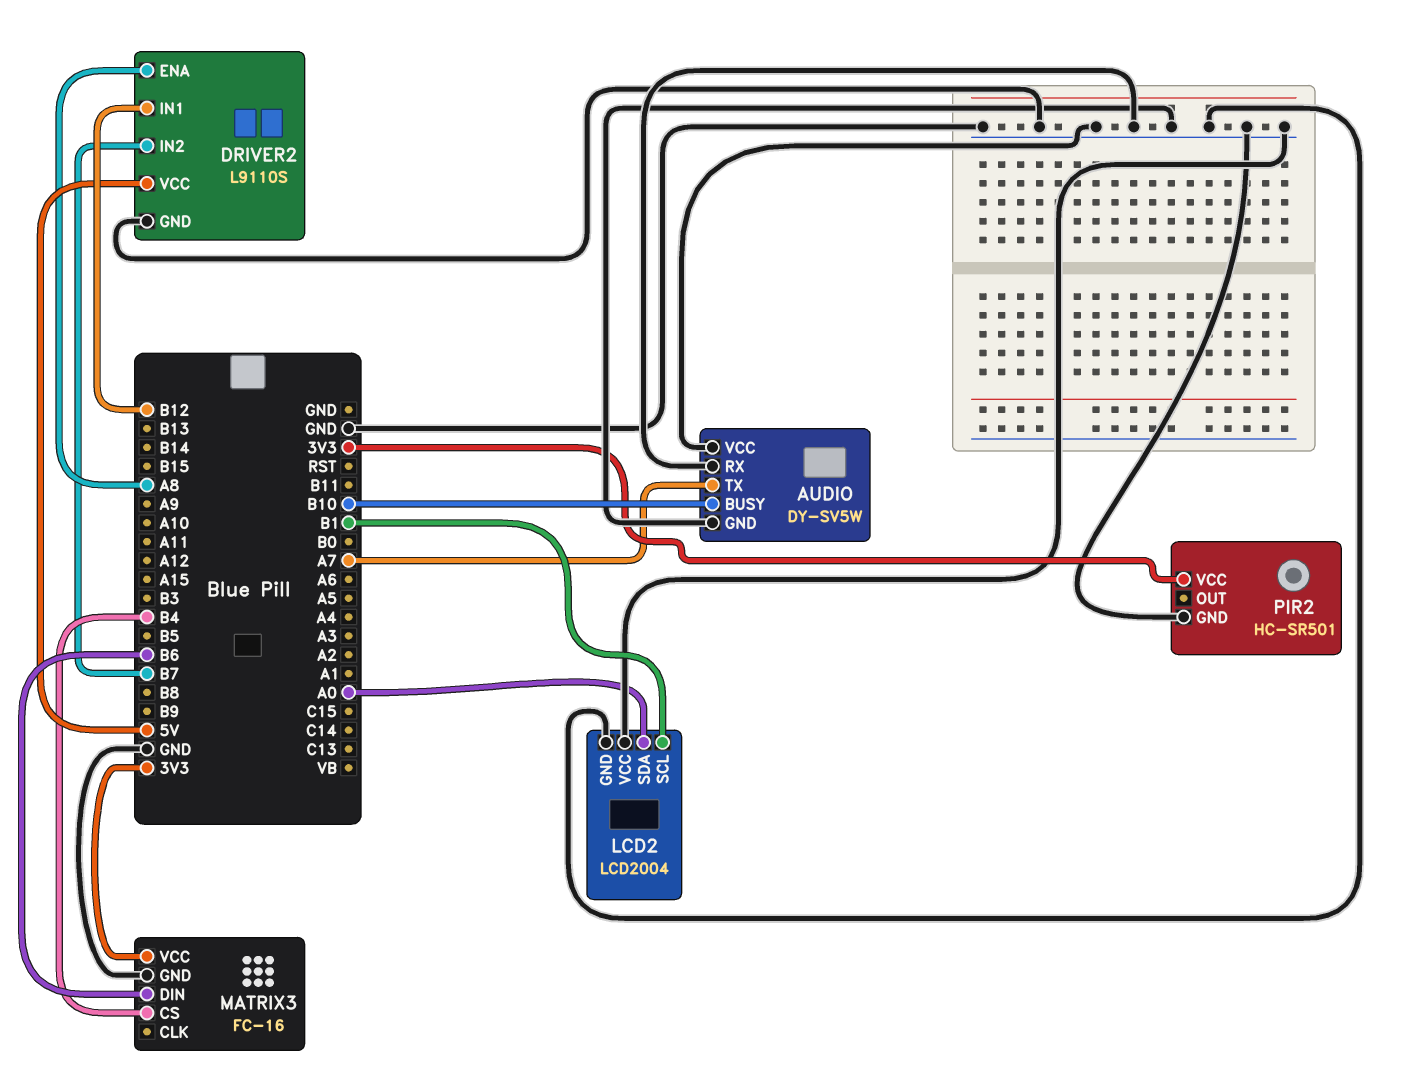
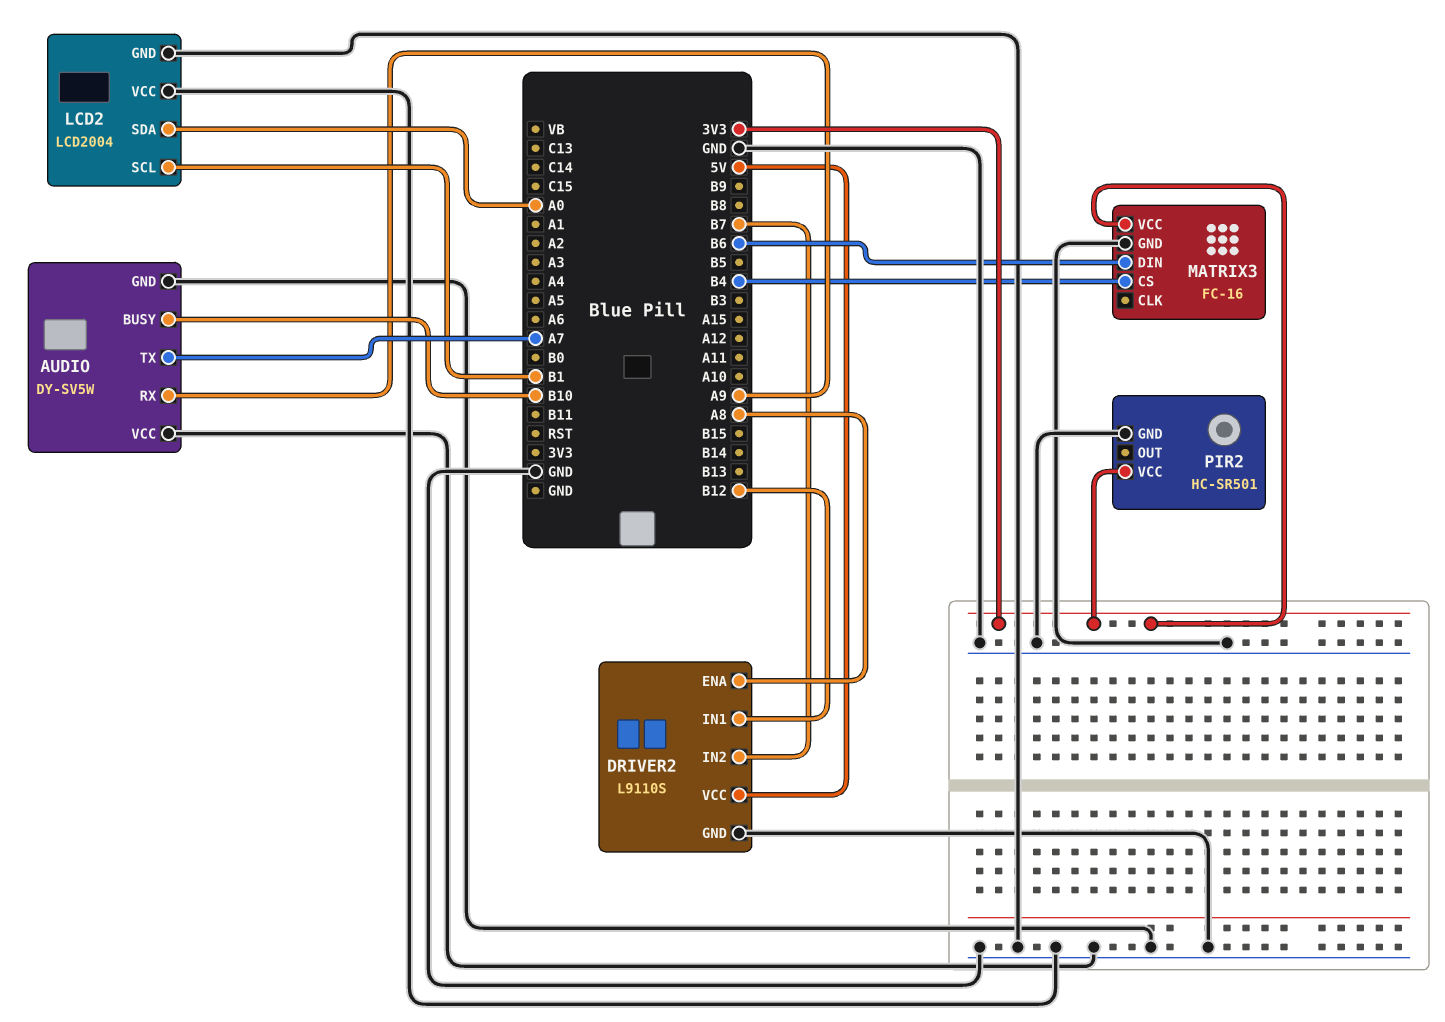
AUDIO pin RX: GND -> A9

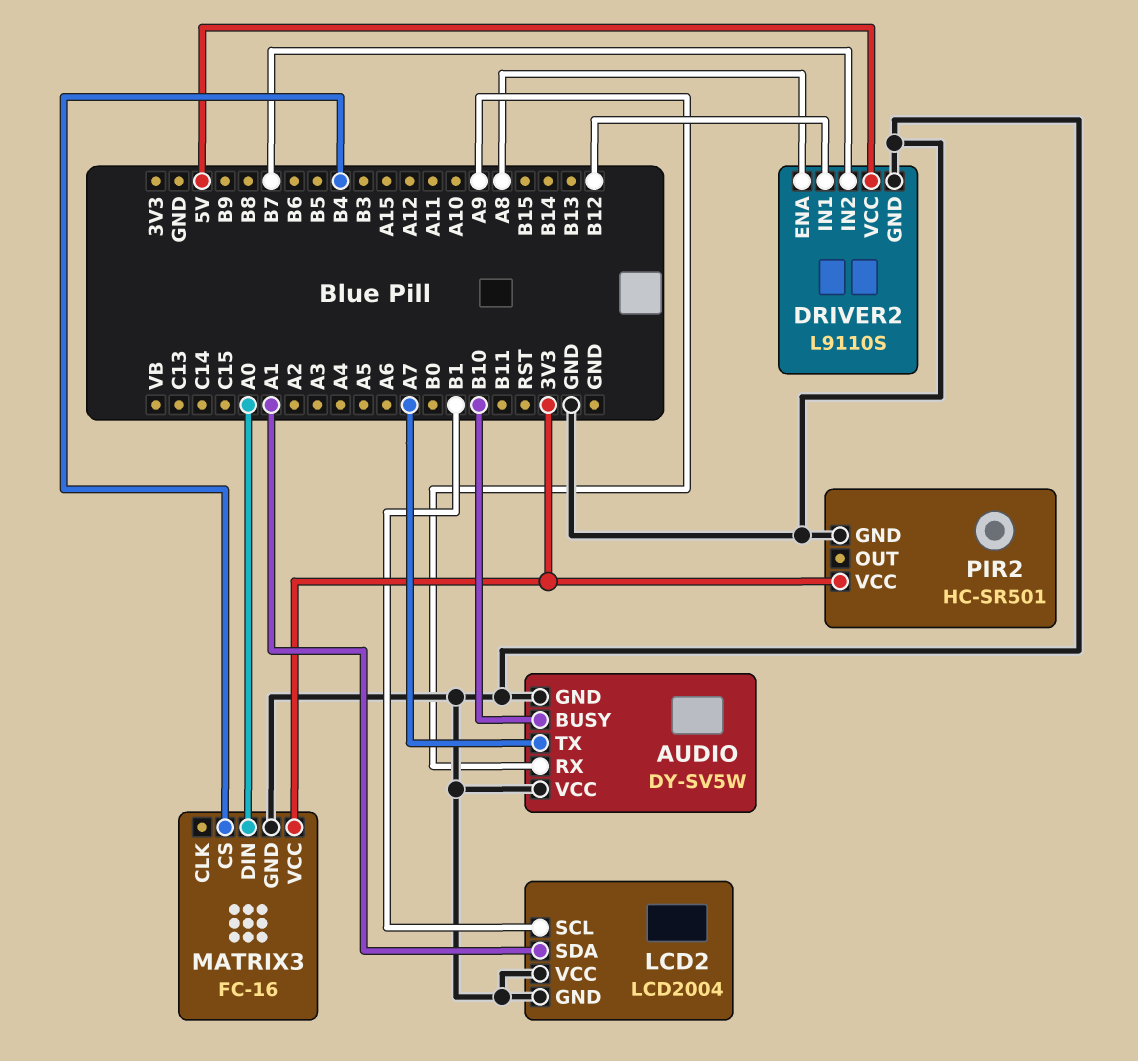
LCD2 pin SDA: A0 -> A1
MATRIX3 pin DIN: B6 -> A0

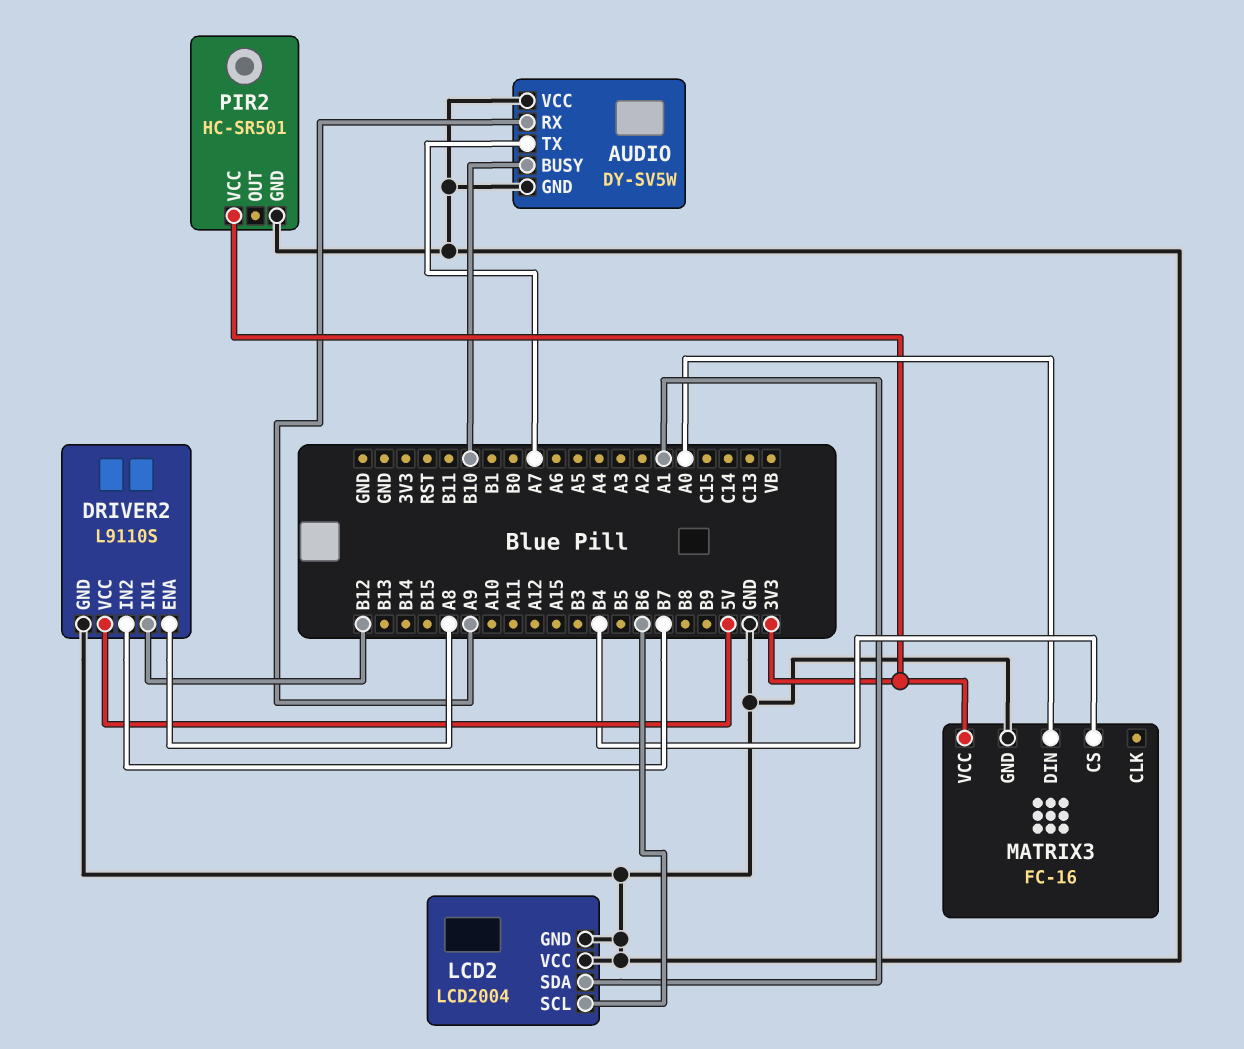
LCD2 pin SCL: B1 -> B6

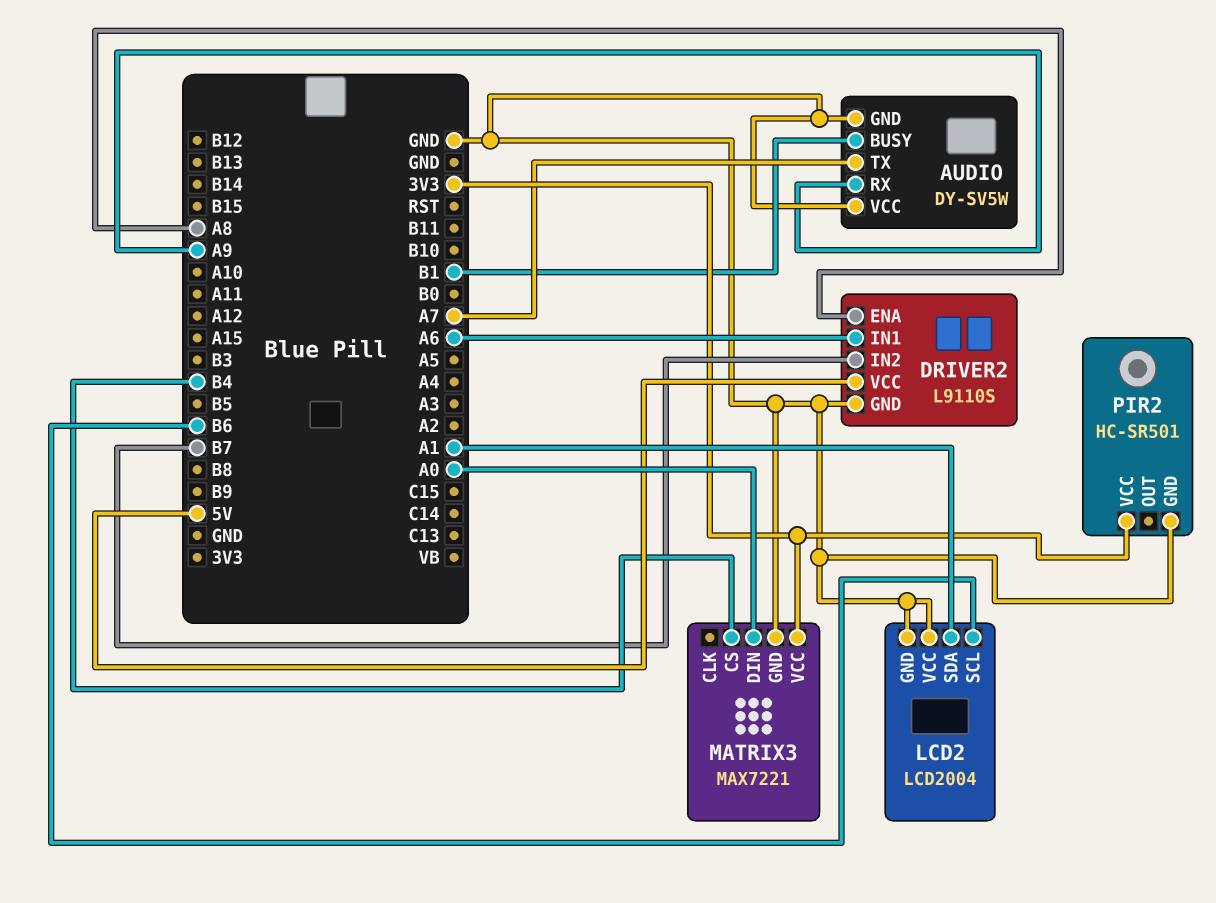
AUDIO pin BUSY: B10 -> B1
DRIVER2 pin IN1: B12 -> A6
MATRIX3: FC-16 -> MAX7221

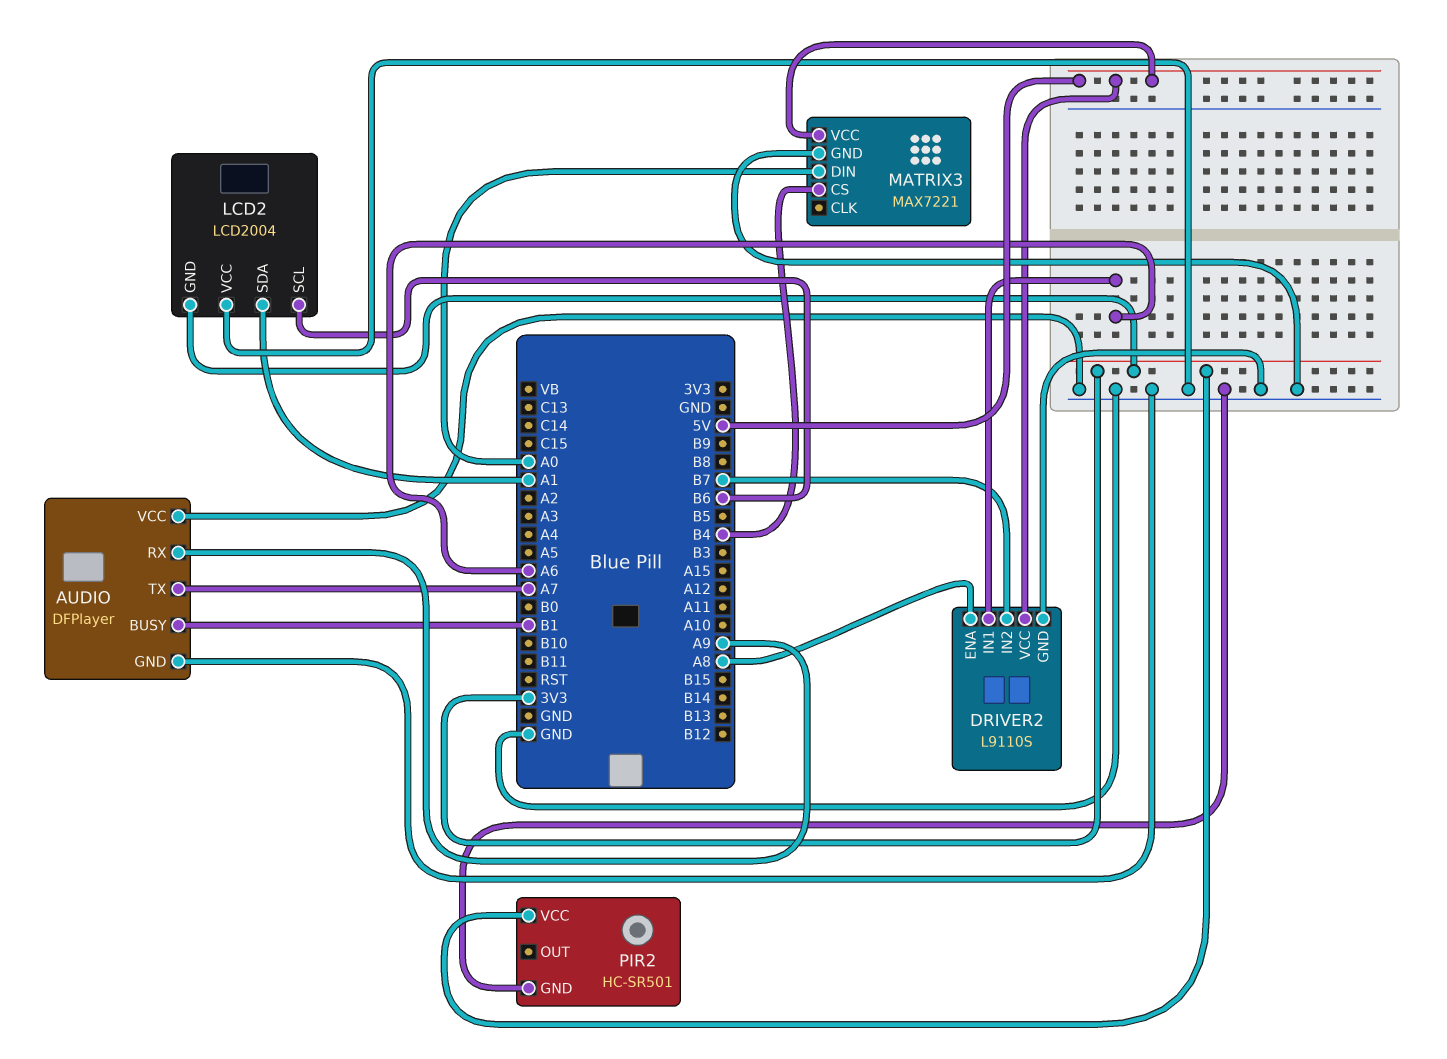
AUDIO: DY-SV5W -> DFPlayer
LCD2 pin GND: GND -> 3V3
MATRIX3 pin VCC: 3V3 -> 5V

